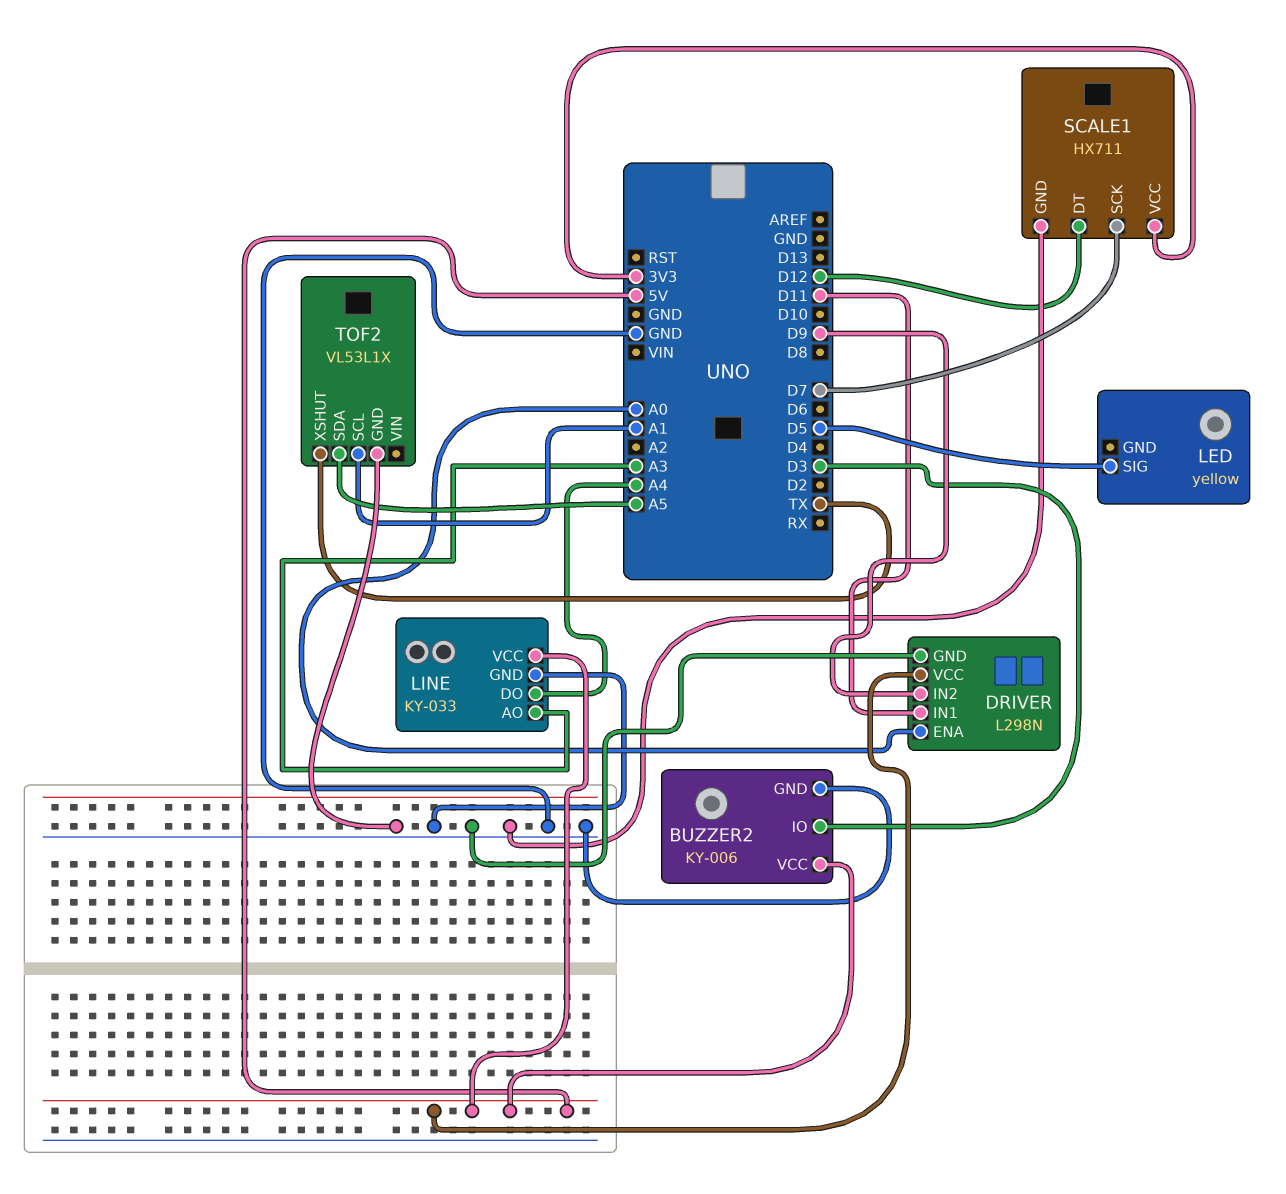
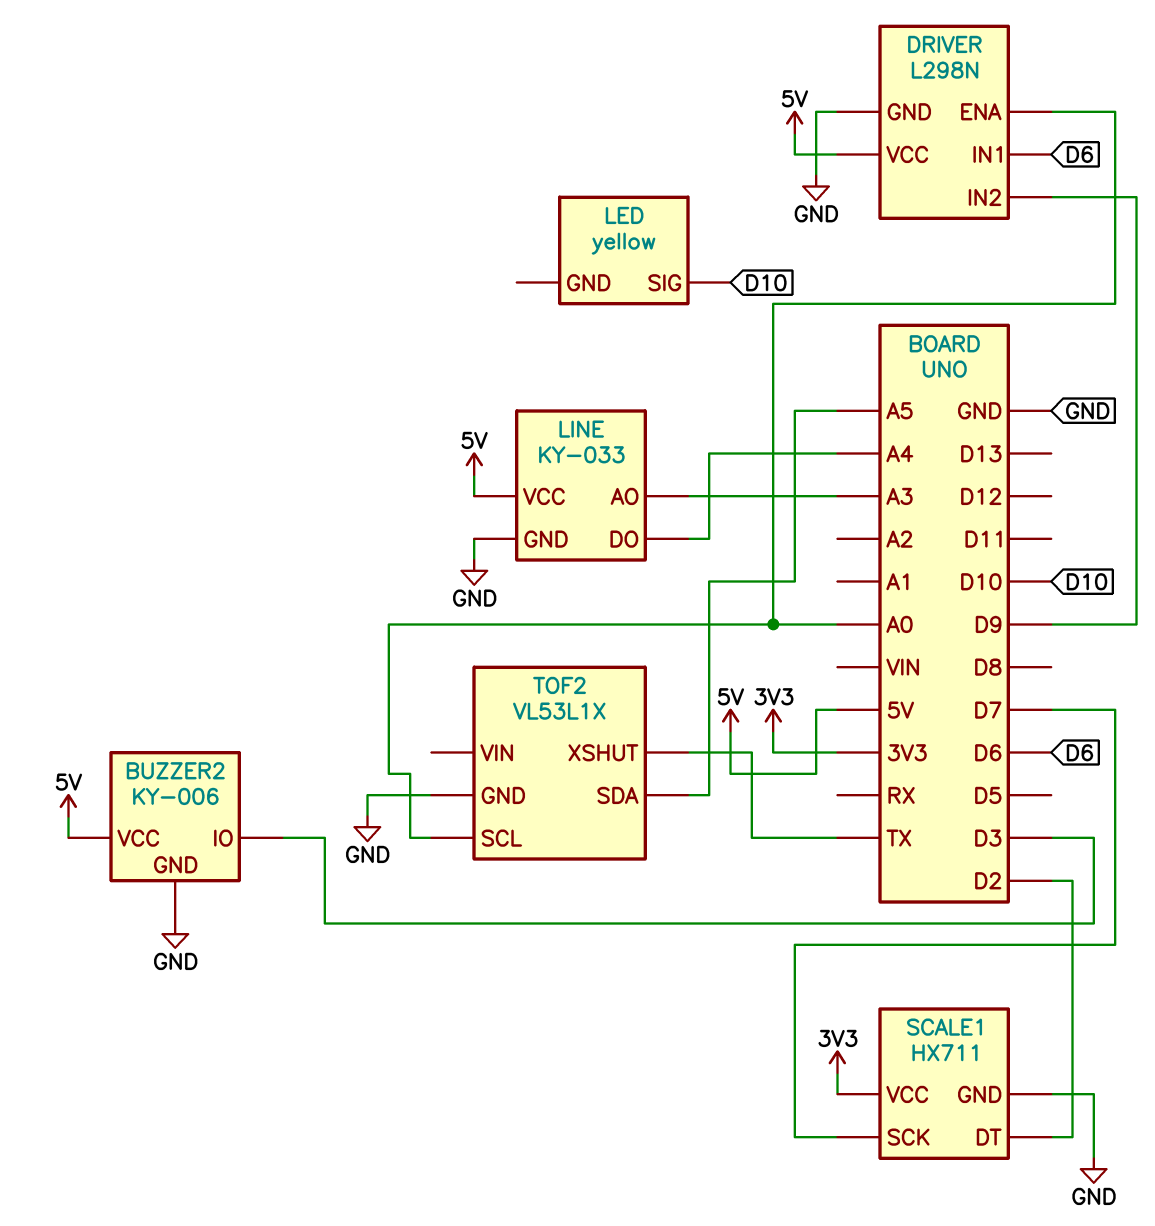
DRIVER pin IN1: D11 -> D6
LED pin SIG: D5 -> D10
SCALE1 pin DT: D12 -> D2
TOF2 pin SCL: A1 -> A0

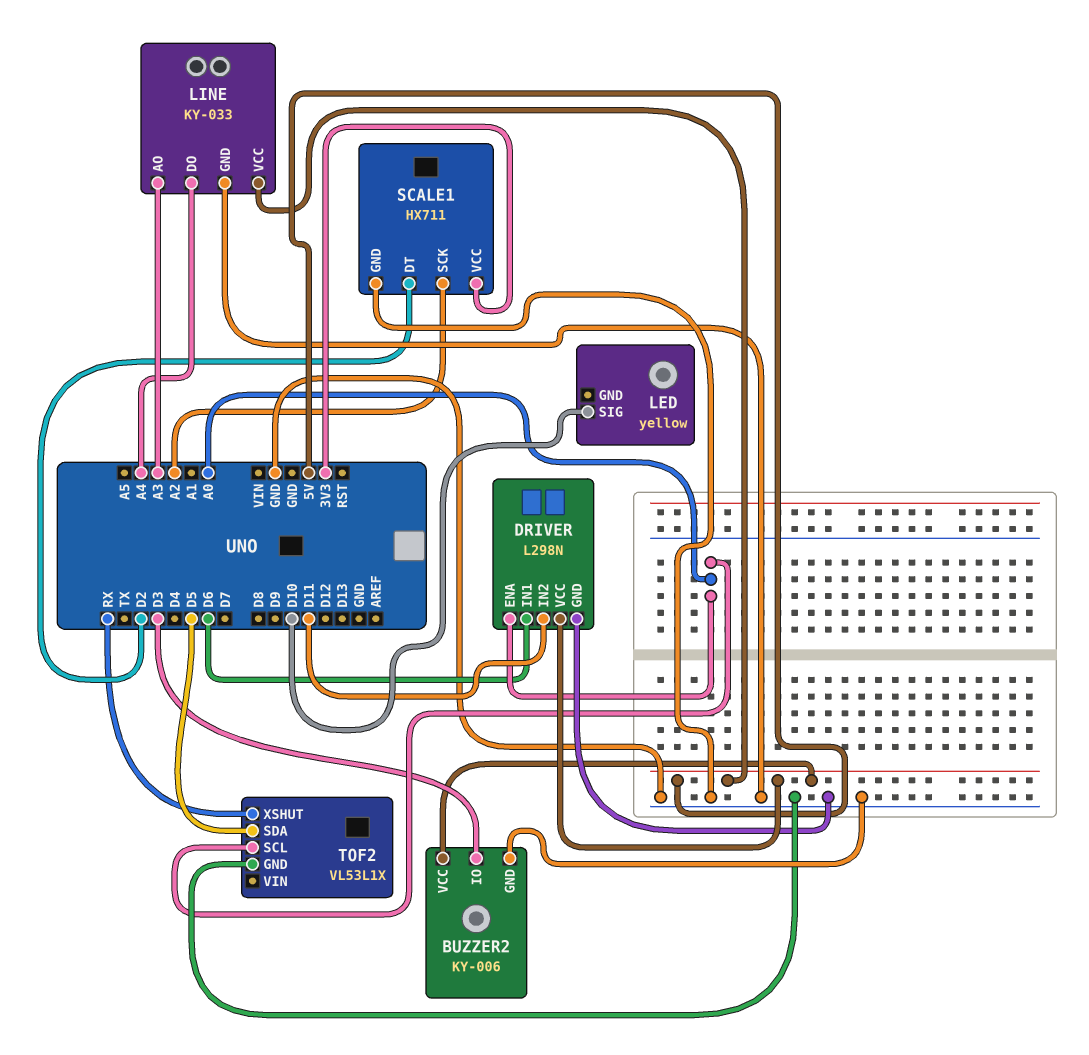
DRIVER pin IN2: D9 -> D11
SCALE1 pin SCK: D7 -> A2
TOF2 pin SDA: A5 -> D5
TOF2 pin XSHUT: TX -> RX

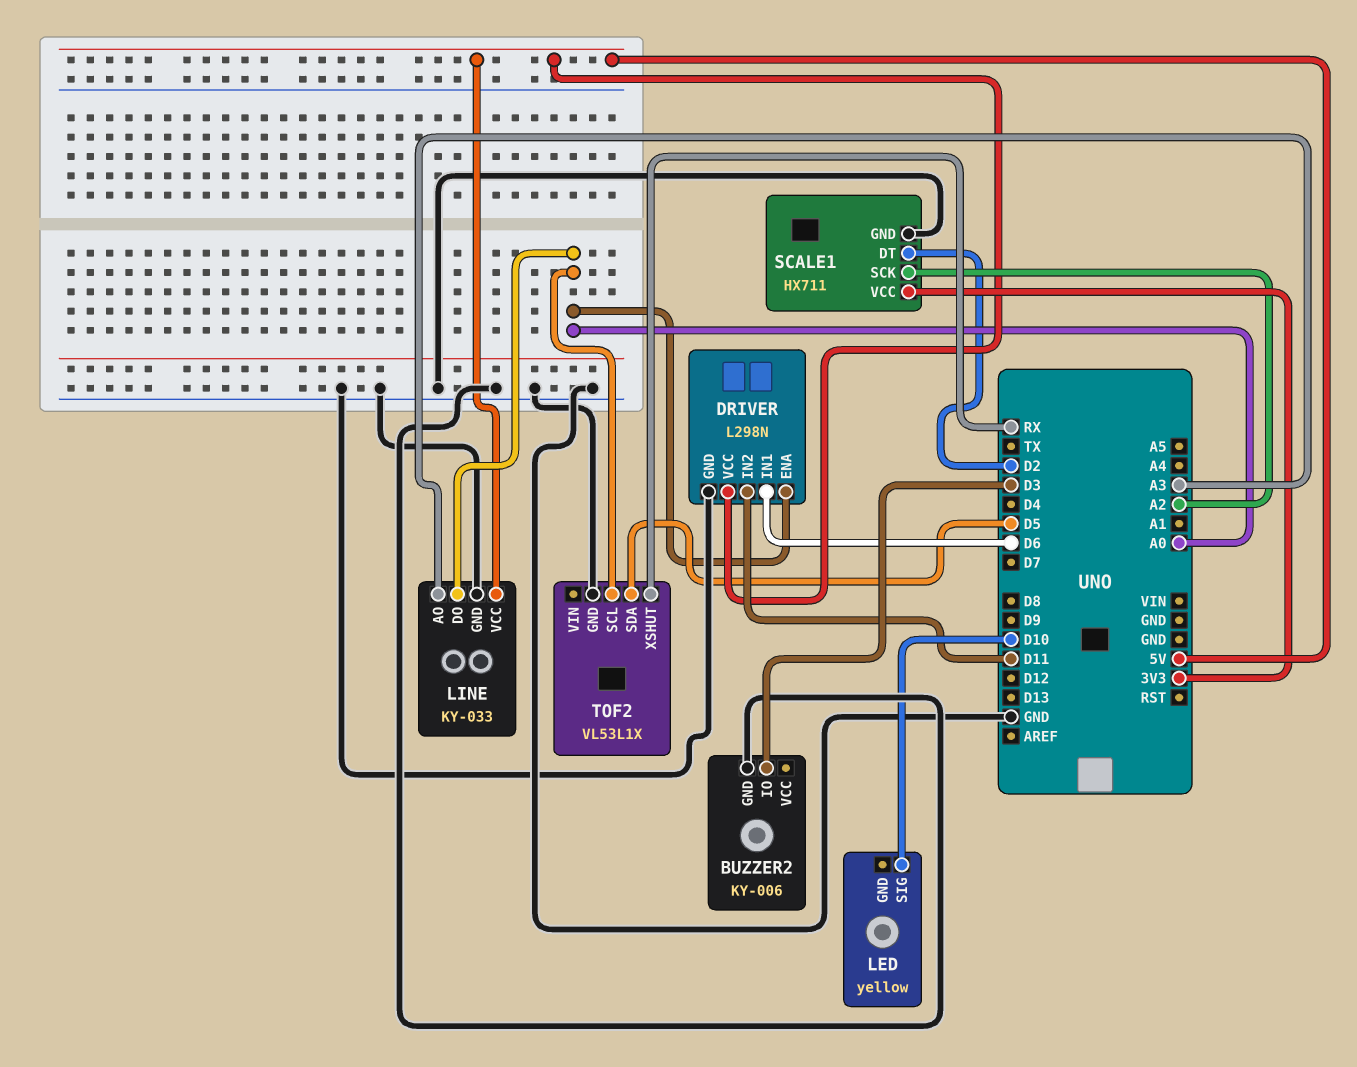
BUZZER2 pin VCC: 5V -> none
LINE pin DO: A4 -> A0

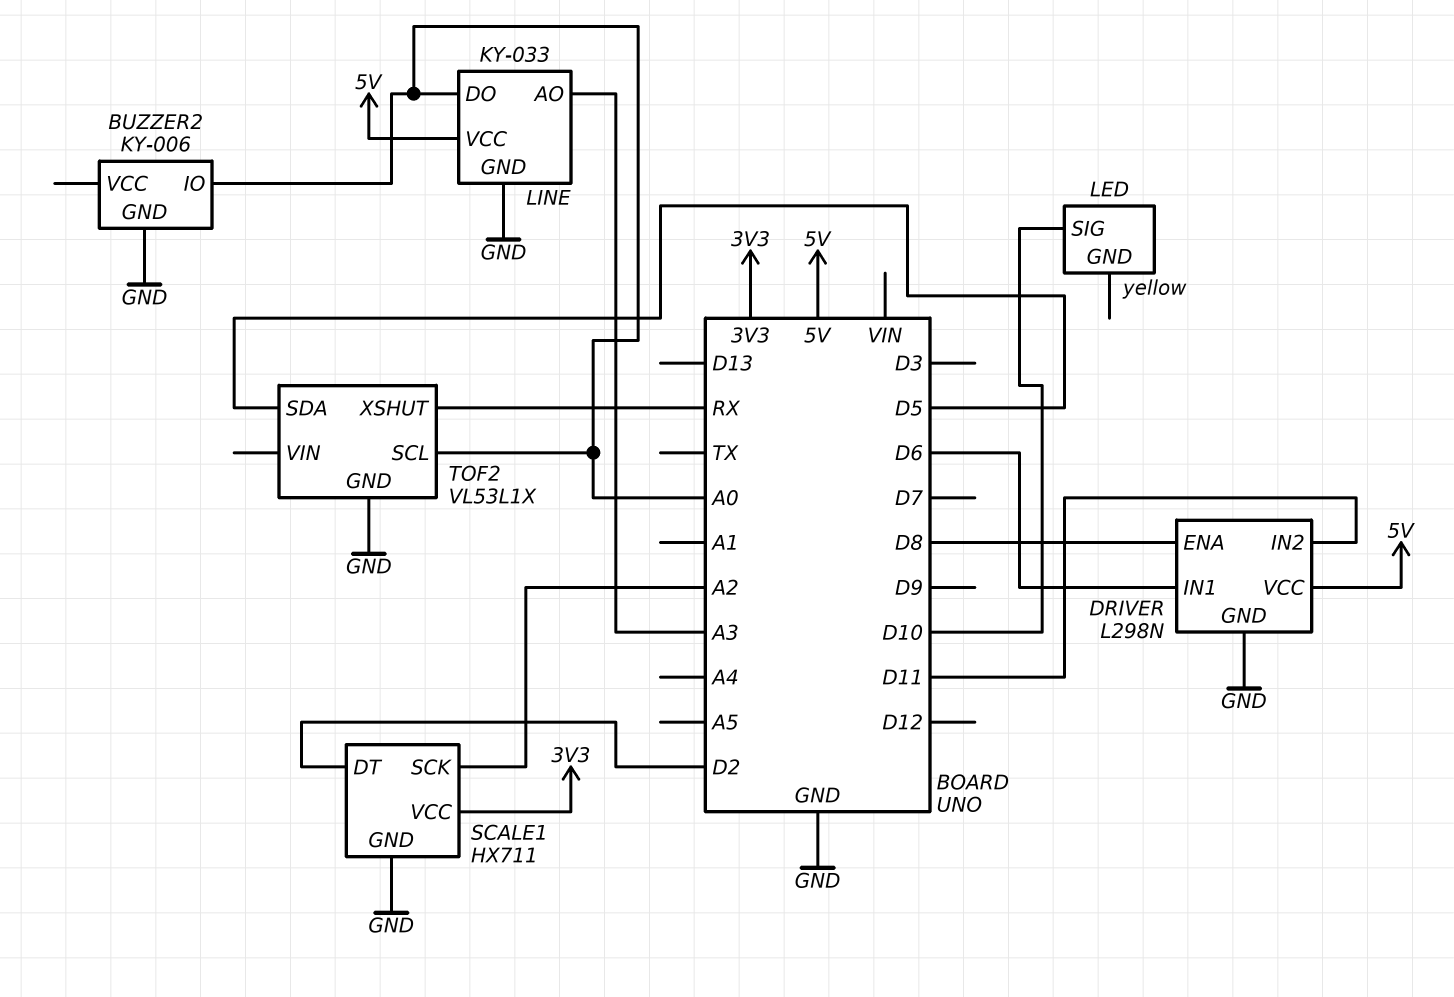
BUZZER2 pin IO: D3 -> A0
DRIVER pin ENA: A0 -> D8

